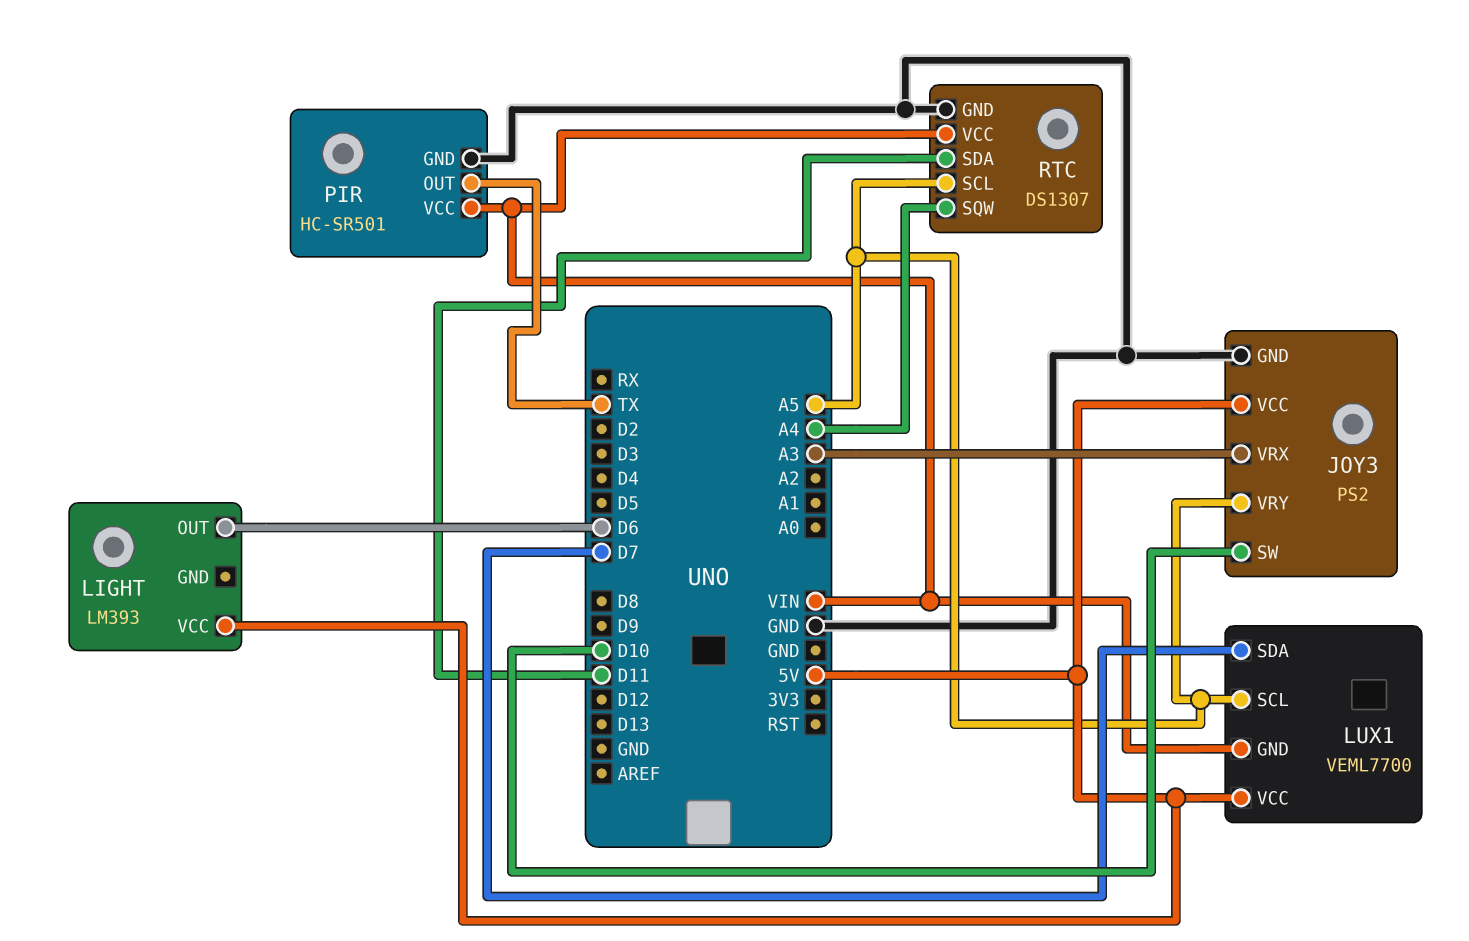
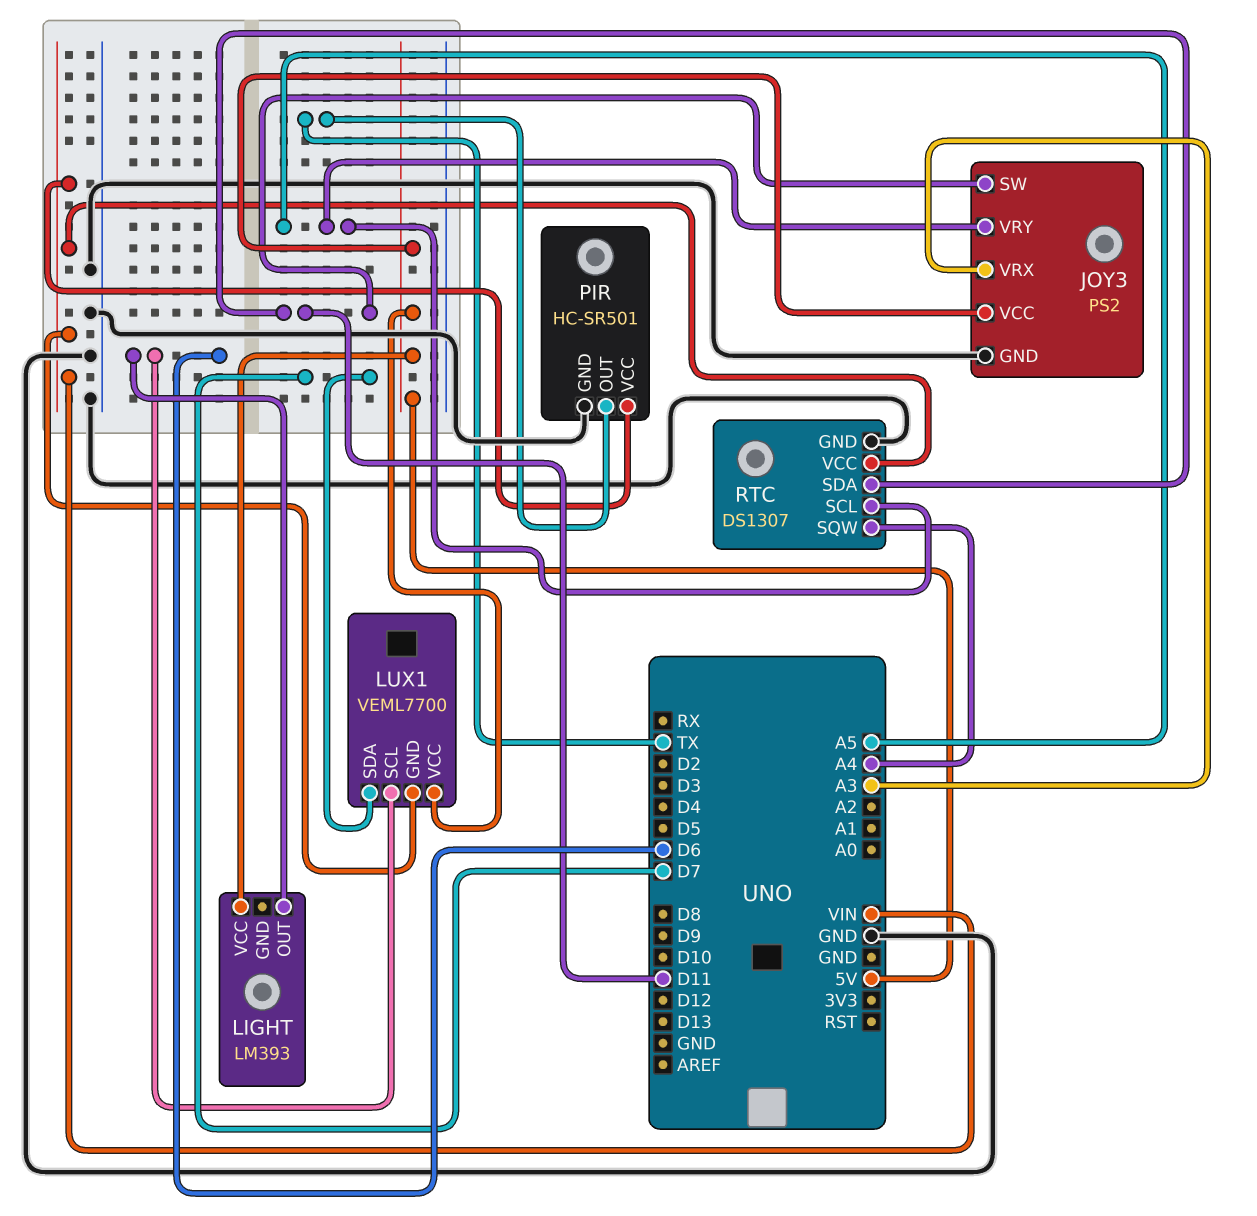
JOY3 pin SW: D10 -> D11
LUX1 pin SCL: A5 -> D6

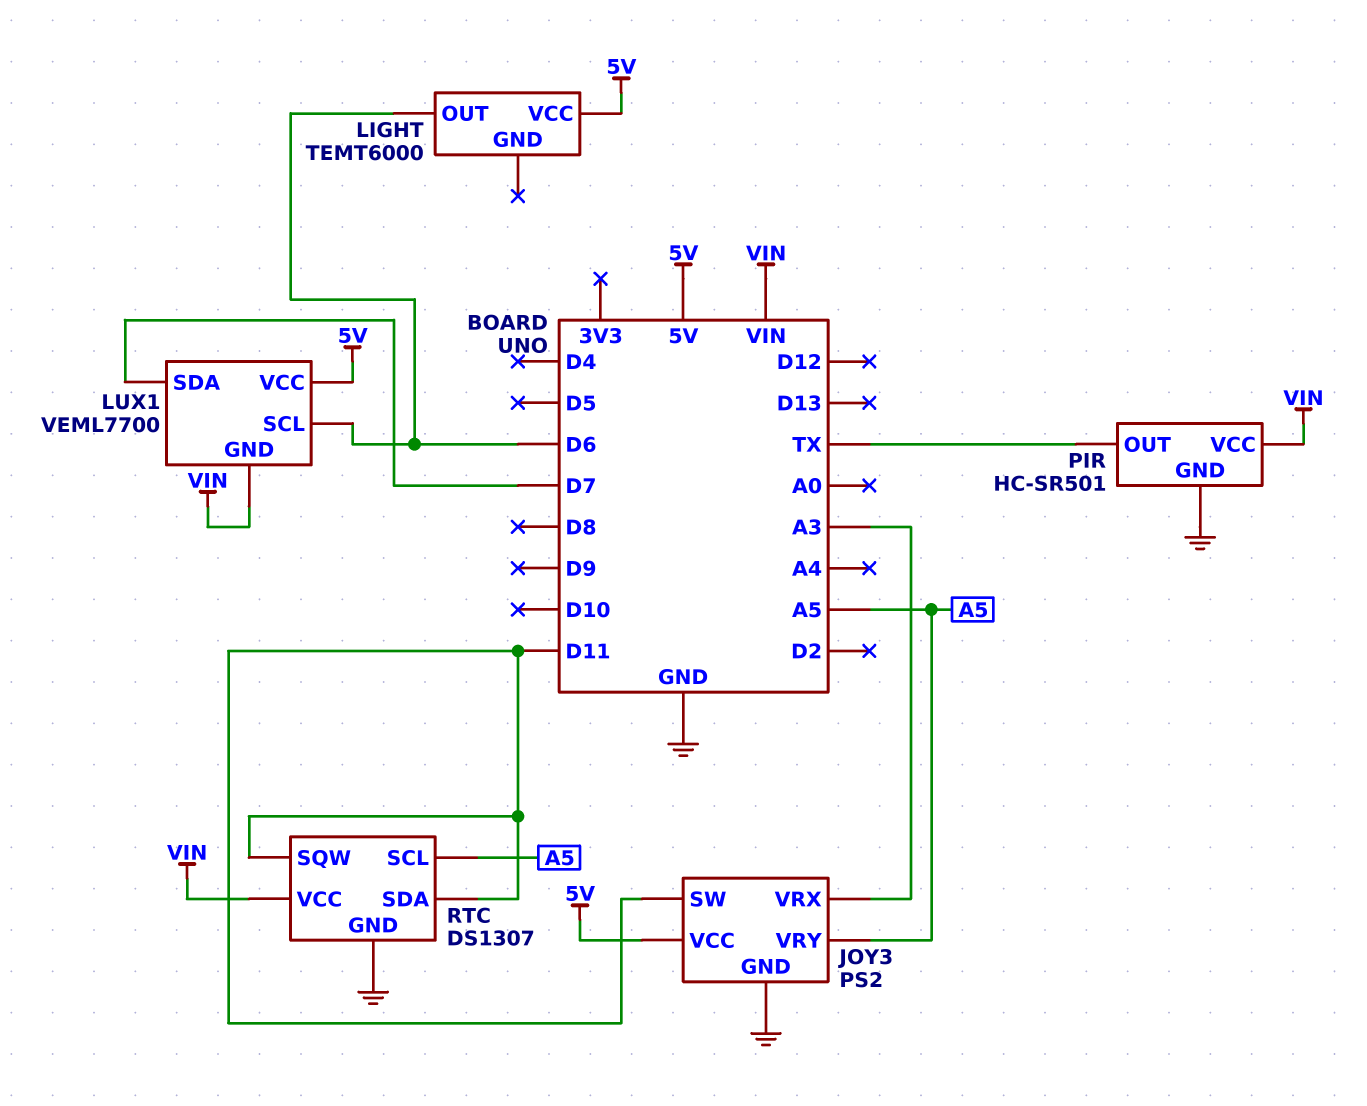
LIGHT: LM393 -> TEMT6000
RTC pin SQW: A4 -> D11

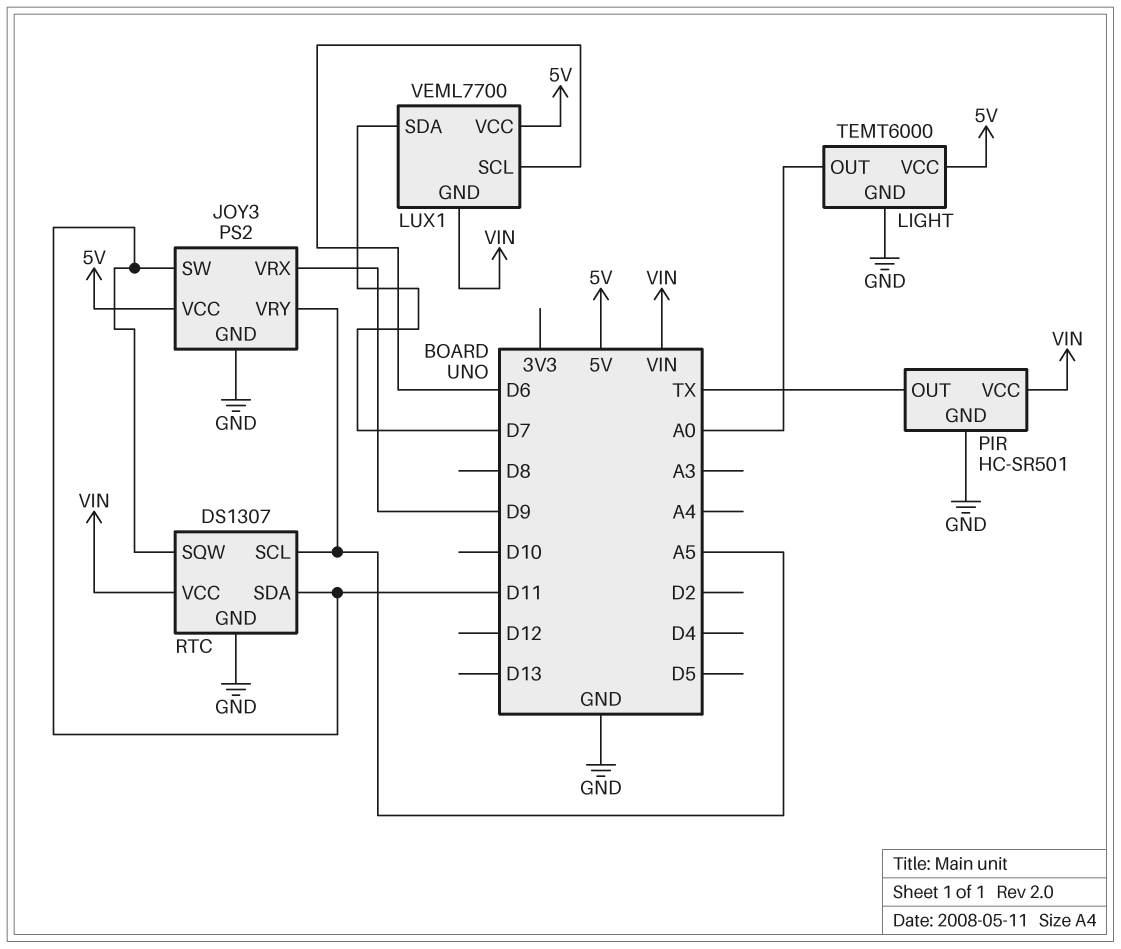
JOY3 pin VRX: A3 -> D9
LIGHT pin GND: none -> GND
LIGHT pin OUT: D6 -> A0

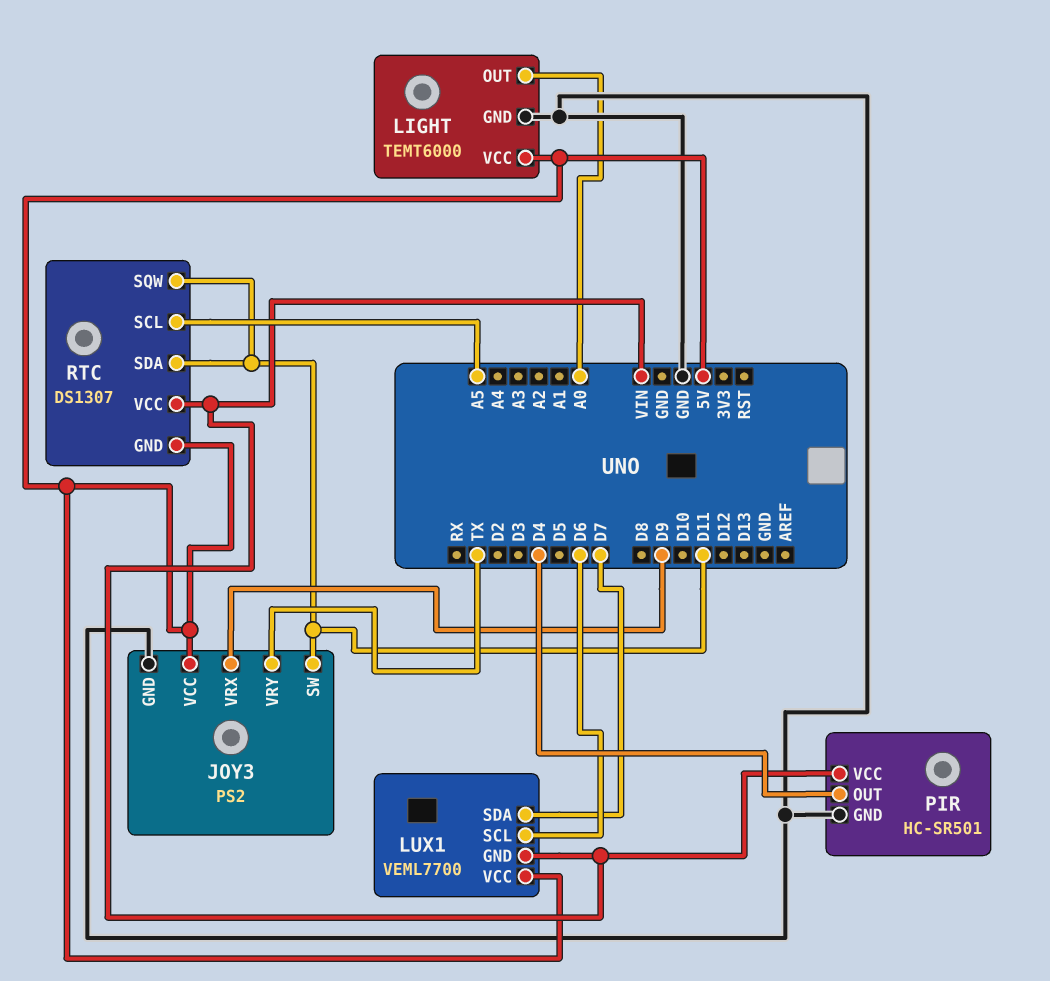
JOY3 pin VRY: A5 -> TX
PIR pin OUT: TX -> D4
RTC pin GND: GND -> 5V

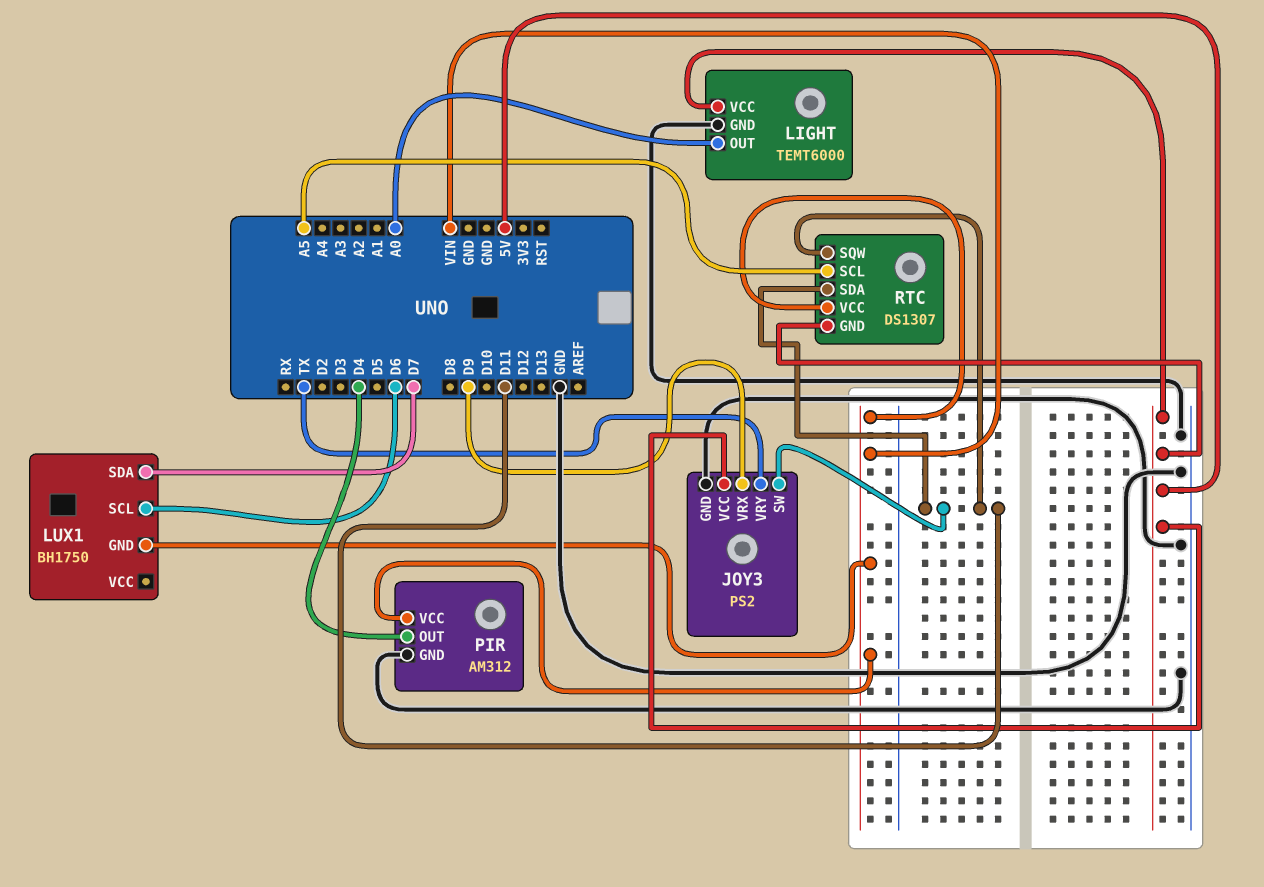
LUX1: VEML7700 -> BH1750
LUX1 pin VCC: 5V -> none
PIR: HC-SR501 -> AM312

